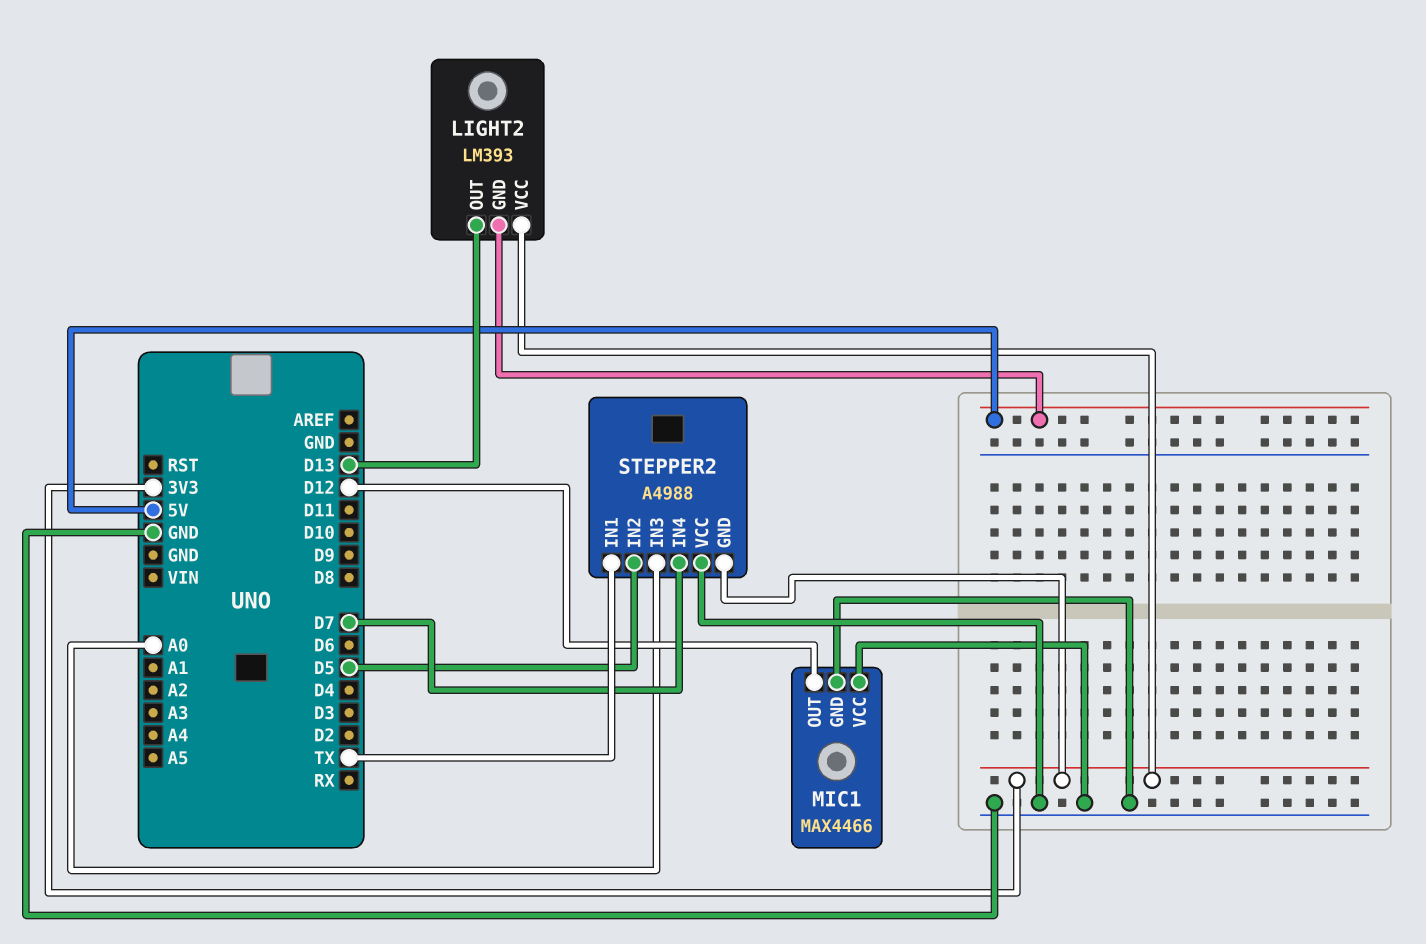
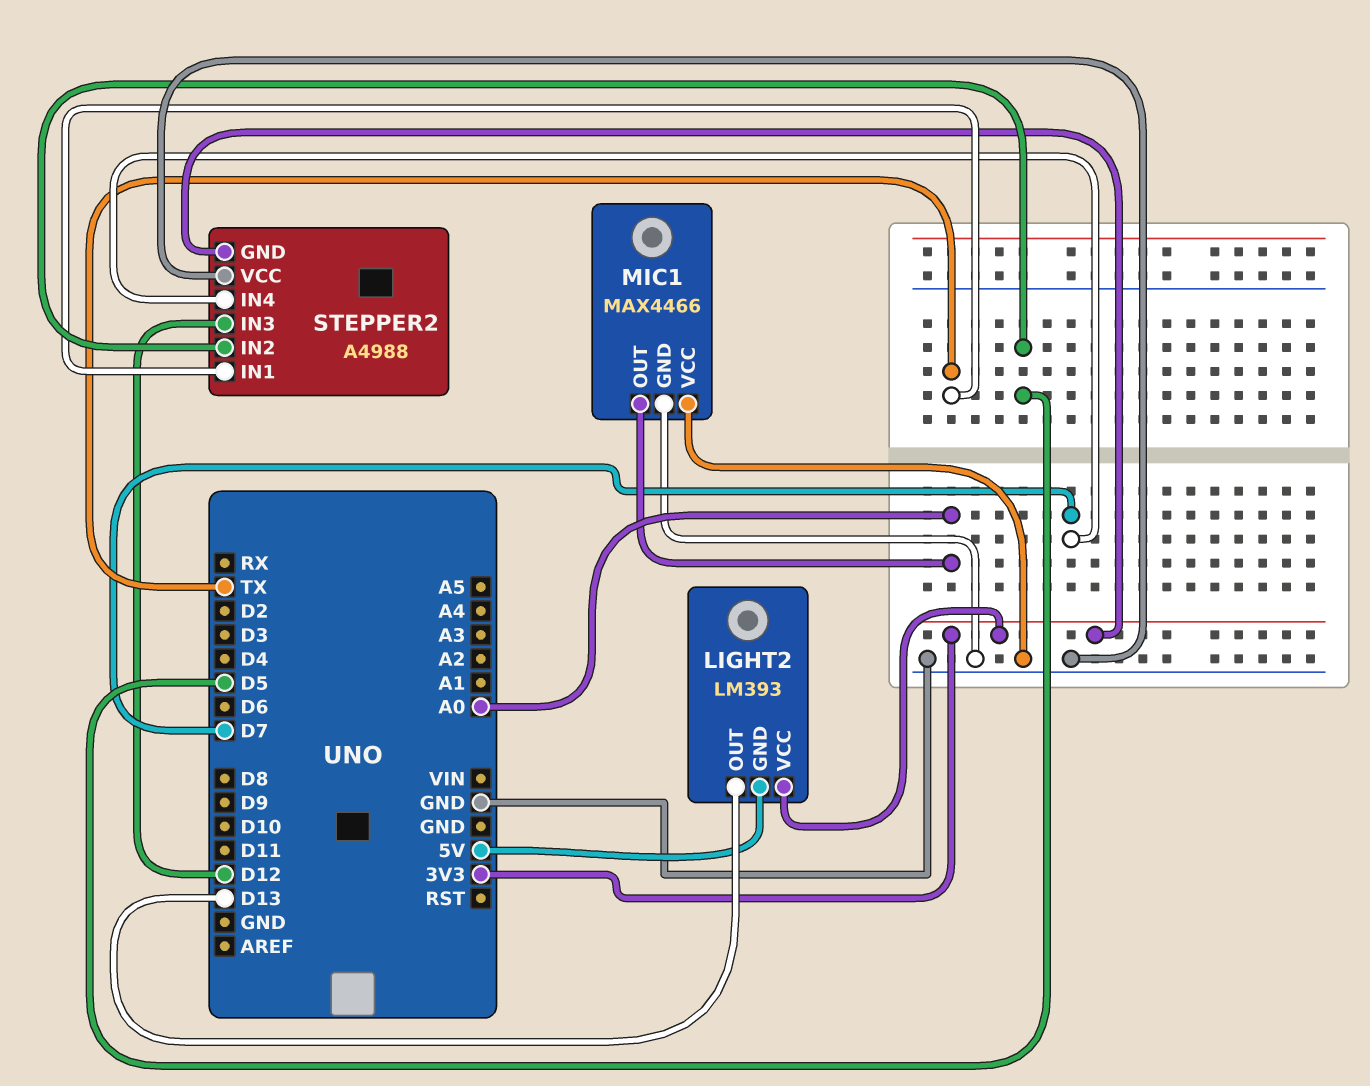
MIC1 pin OUT: D12 -> A0
STEPPER2 pin IN3: A0 -> D12

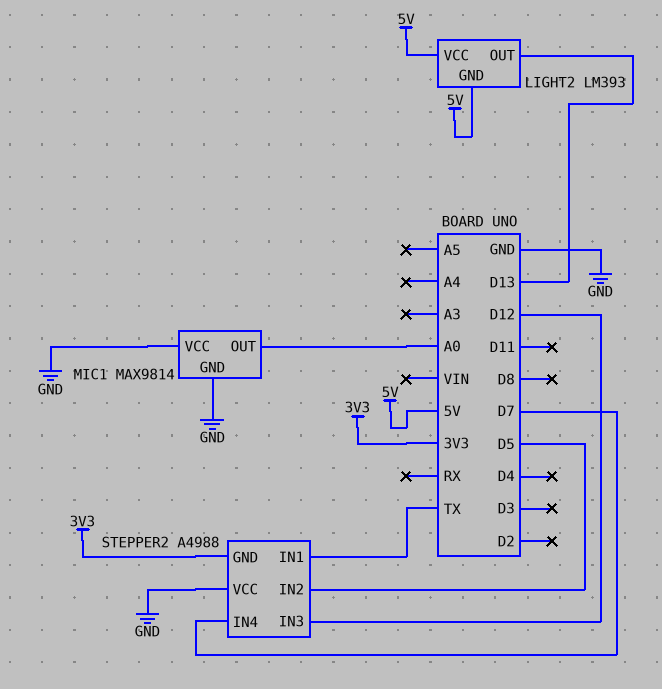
LIGHT2 pin VCC: 3V3 -> 5V
MIC1: MAX4466 -> MAX9814

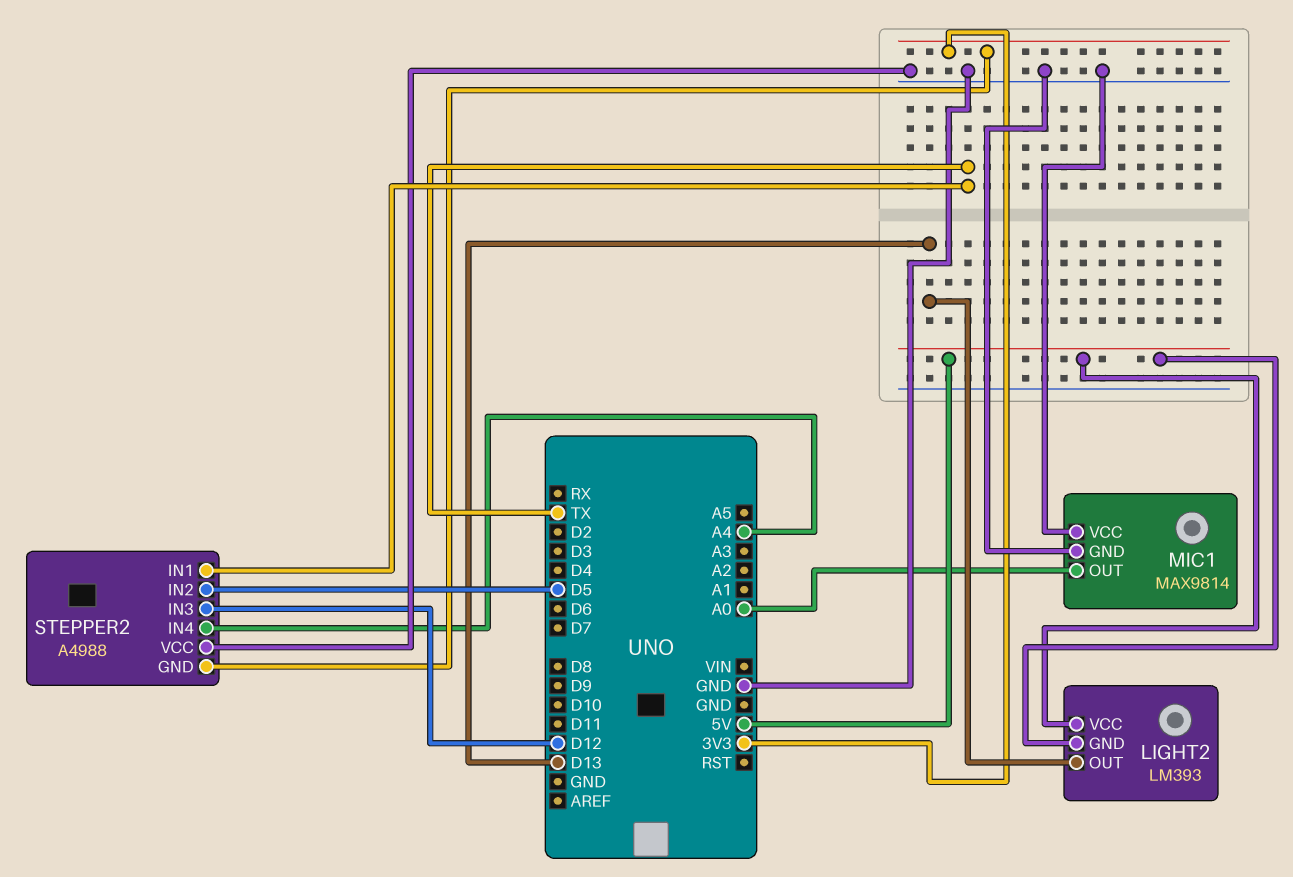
STEPPER2 pin IN4: D7 -> A4

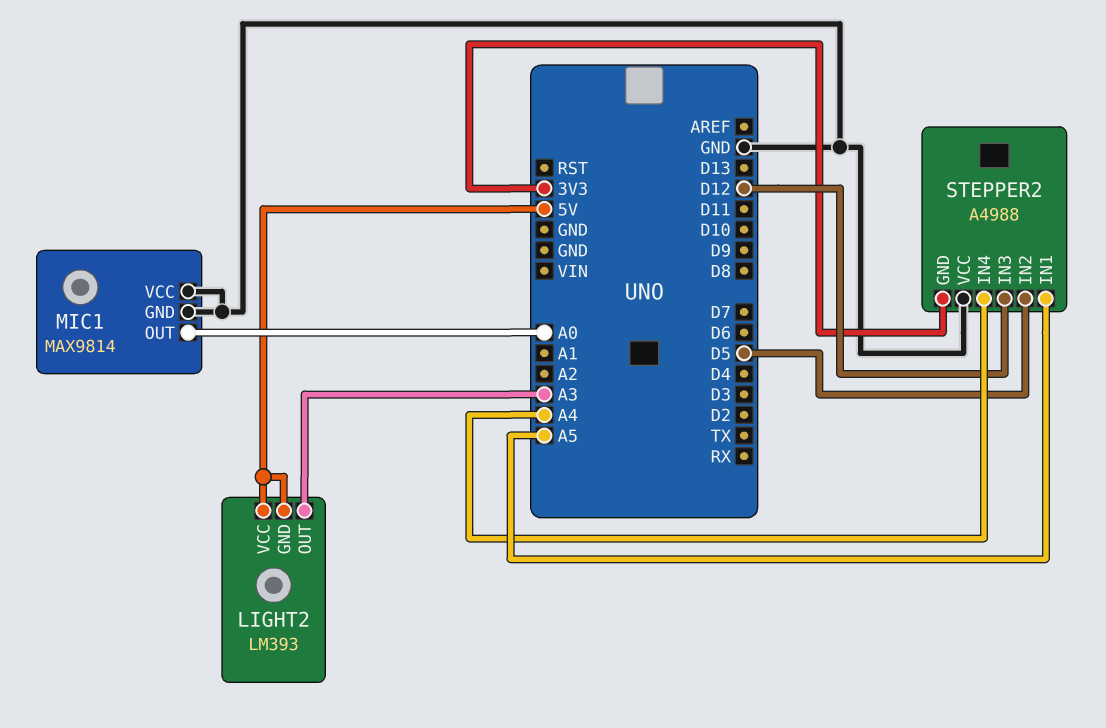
LIGHT2 pin OUT: D13 -> A3
STEPPER2 pin IN1: TX -> A5

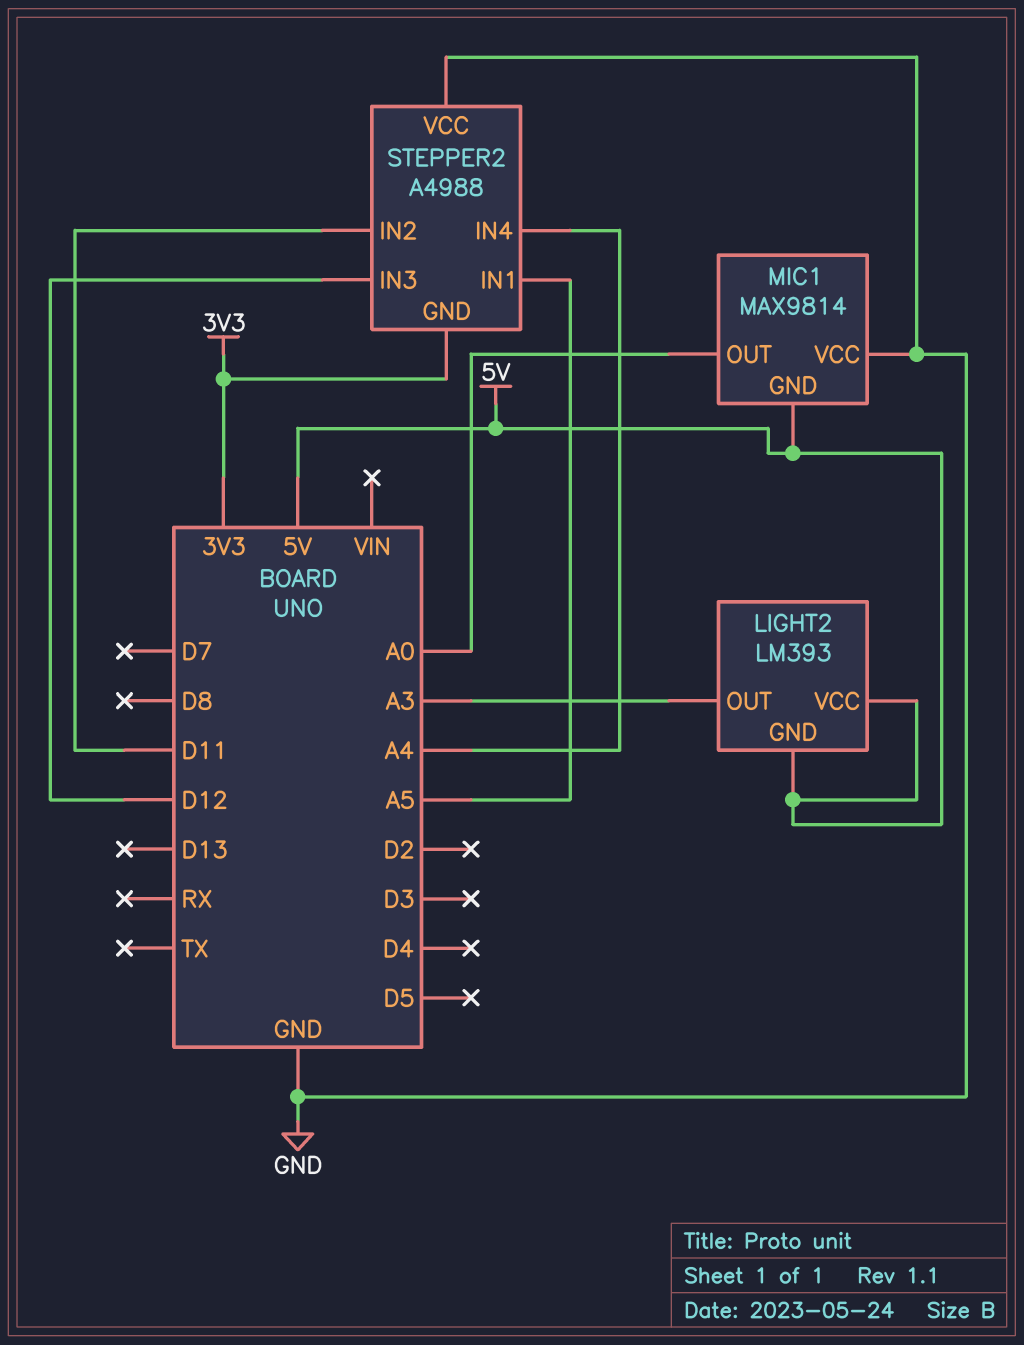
MIC1 pin GND: GND -> 5V
STEPPER2 pin IN2: D5 -> D11

